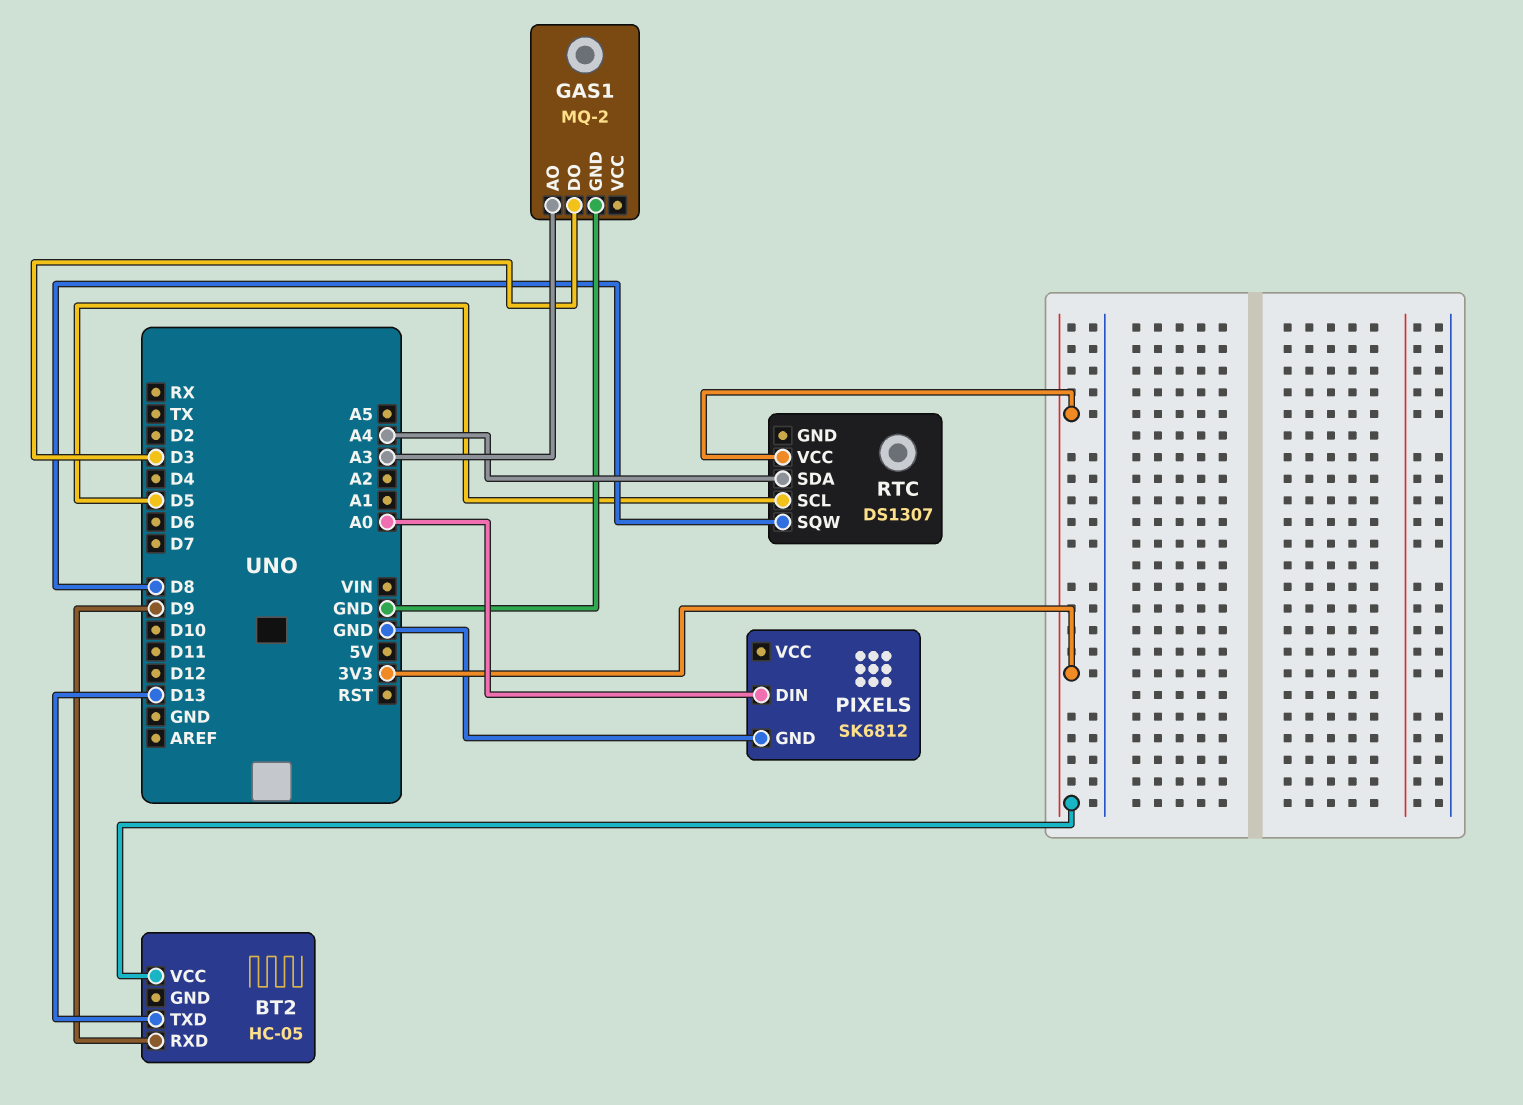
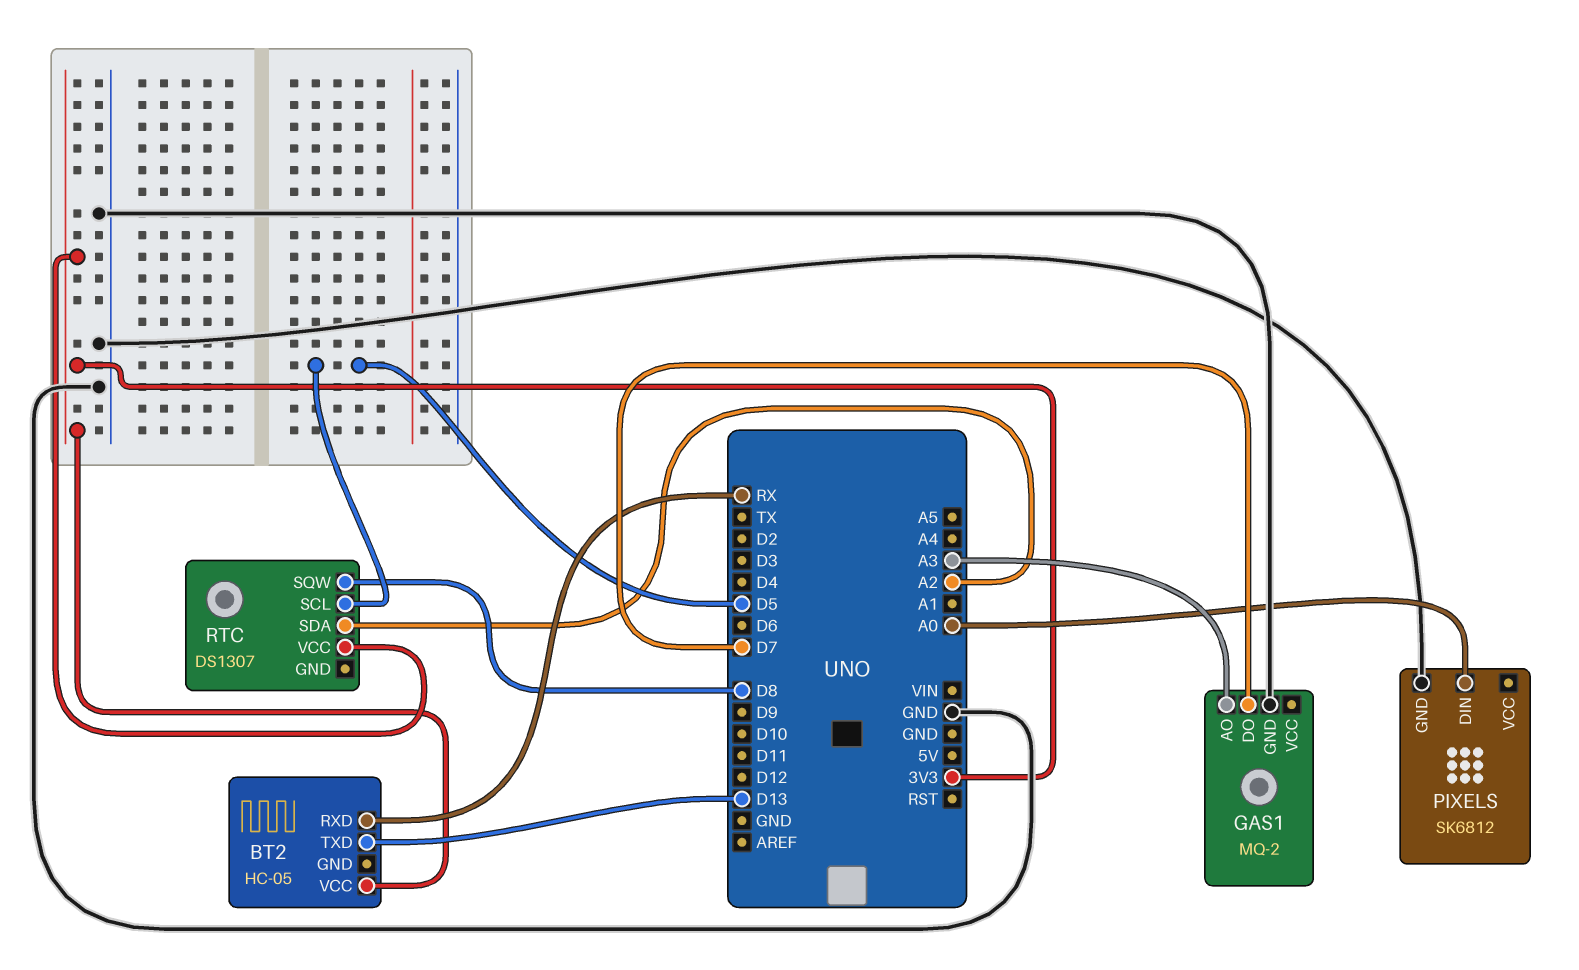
BT2 pin RXD: D9 -> RX
GAS1 pin DO: D3 -> D7
RTC pin SDA: A4 -> A2

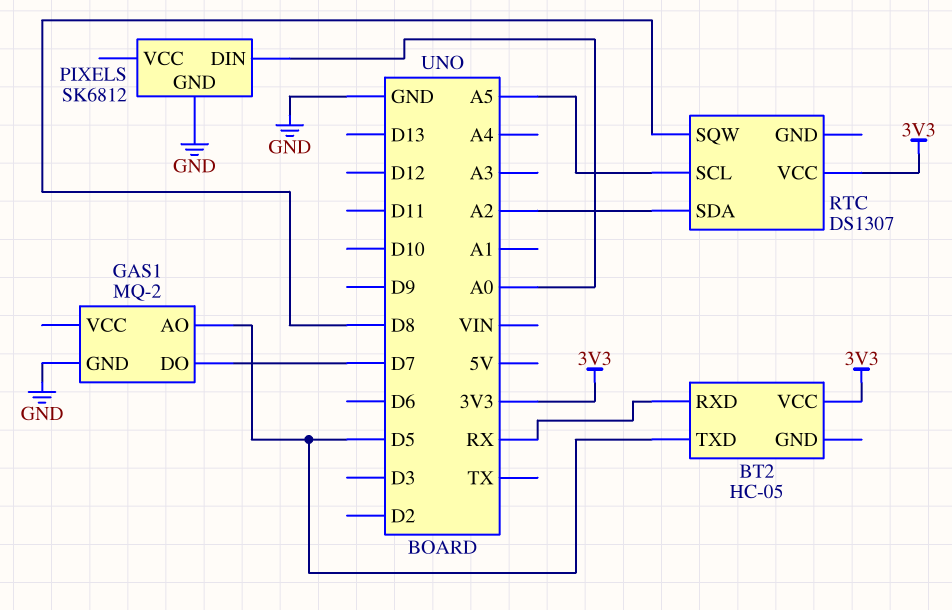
BT2 pin TXD: D13 -> D5
GAS1 pin AO: A3 -> D5
RTC pin SCL: D5 -> A5

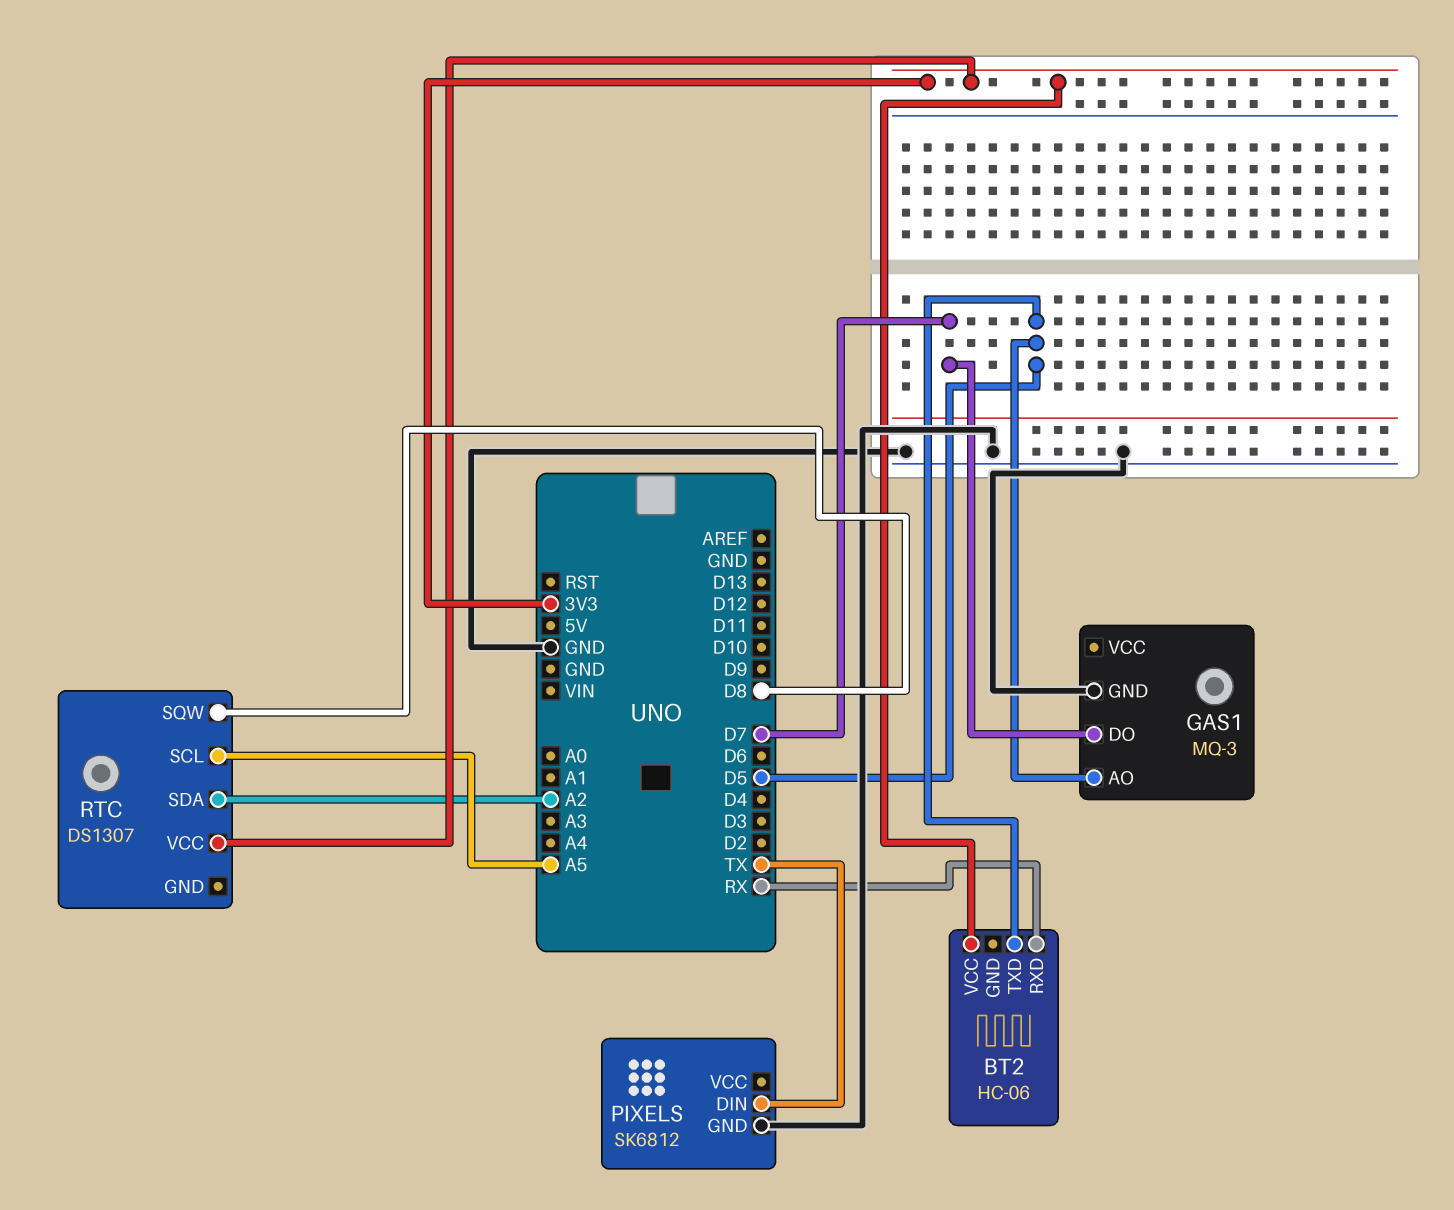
BT2: HC-05 -> HC-06
GAS1: MQ-2 -> MQ-3
PIXELS pin DIN: A0 -> TX

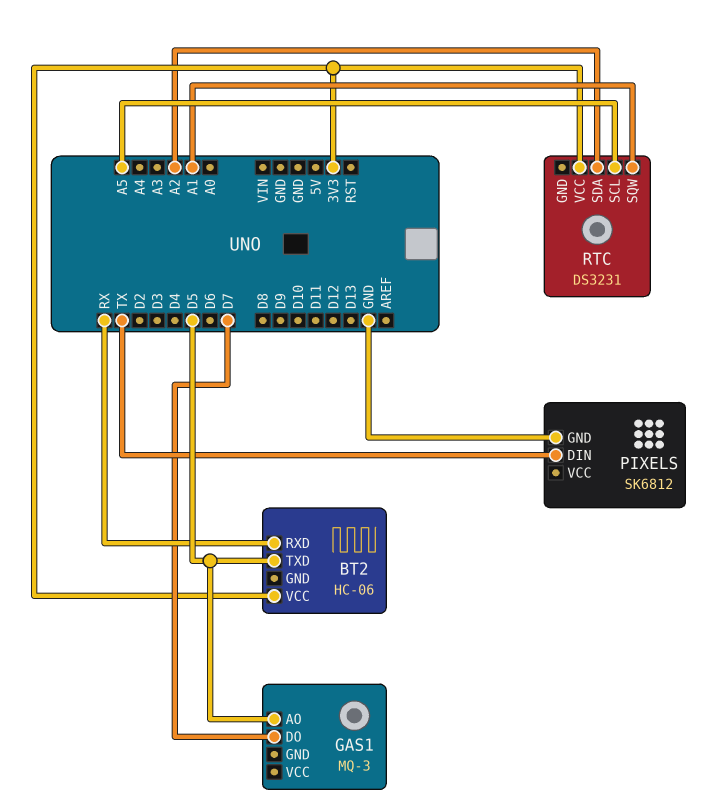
GAS1 pin GND: GND -> none
RTC: DS1307 -> DS3231
RTC pin SQW: D8 -> A1

